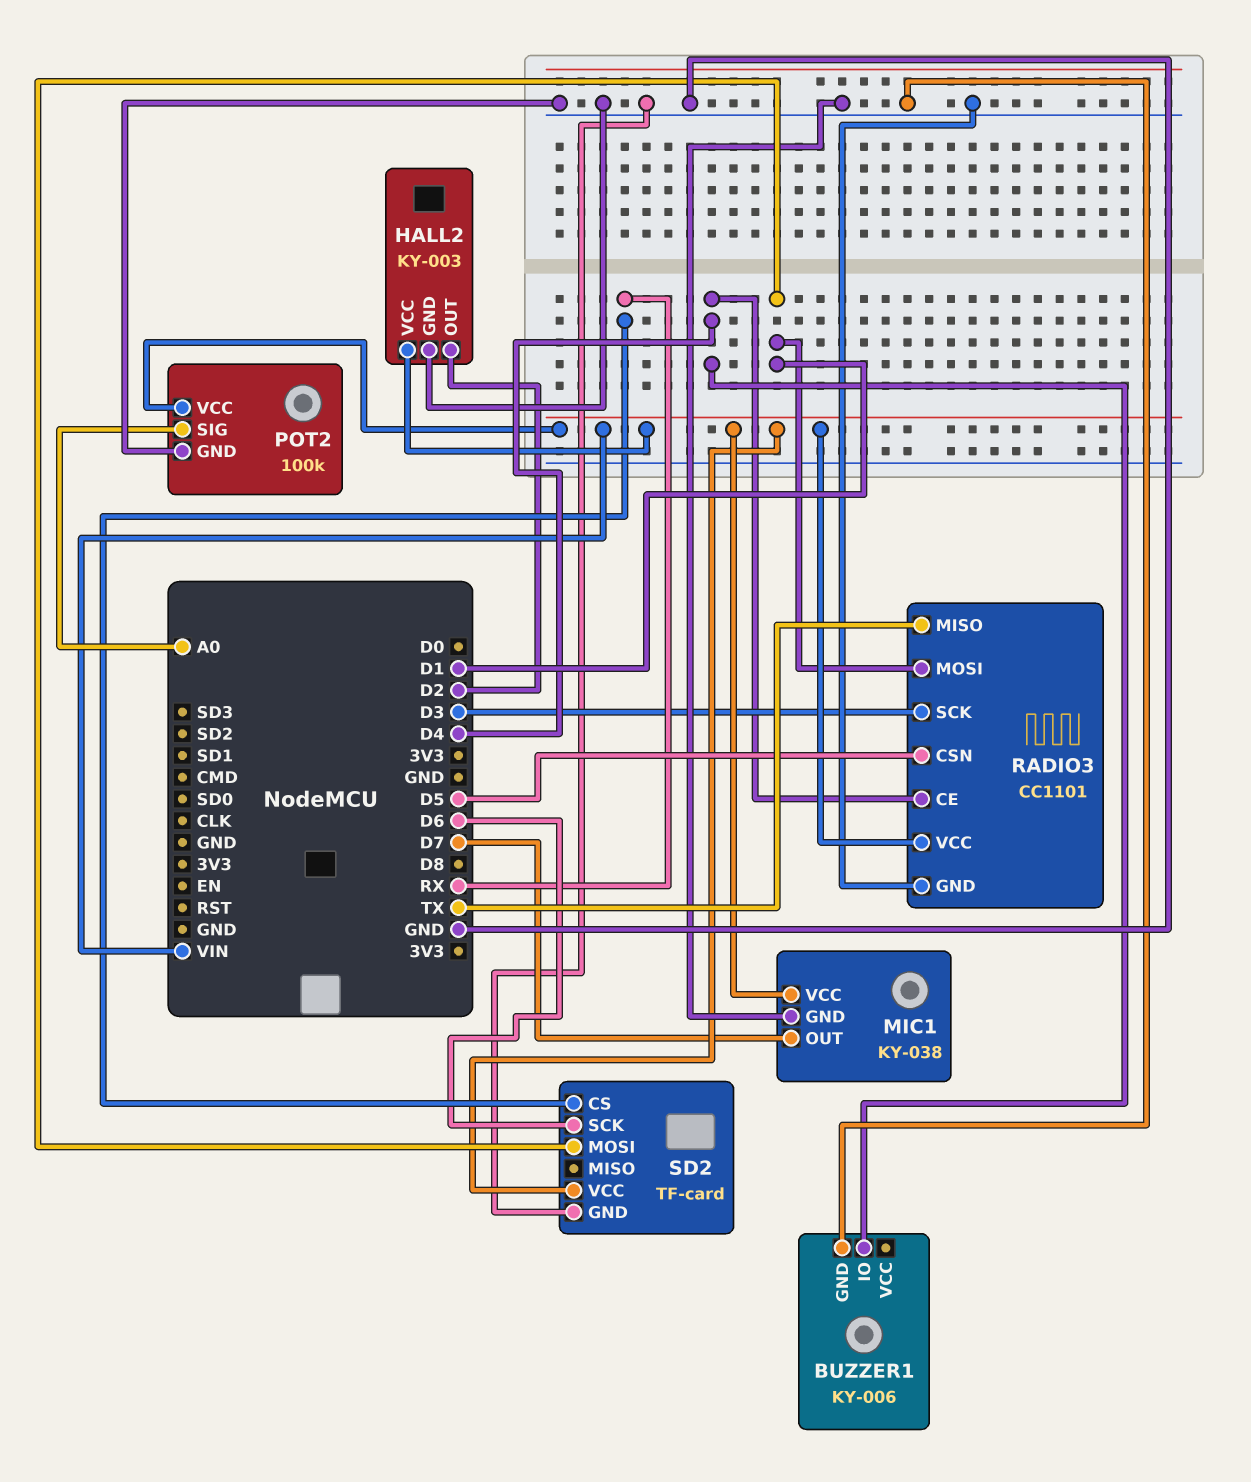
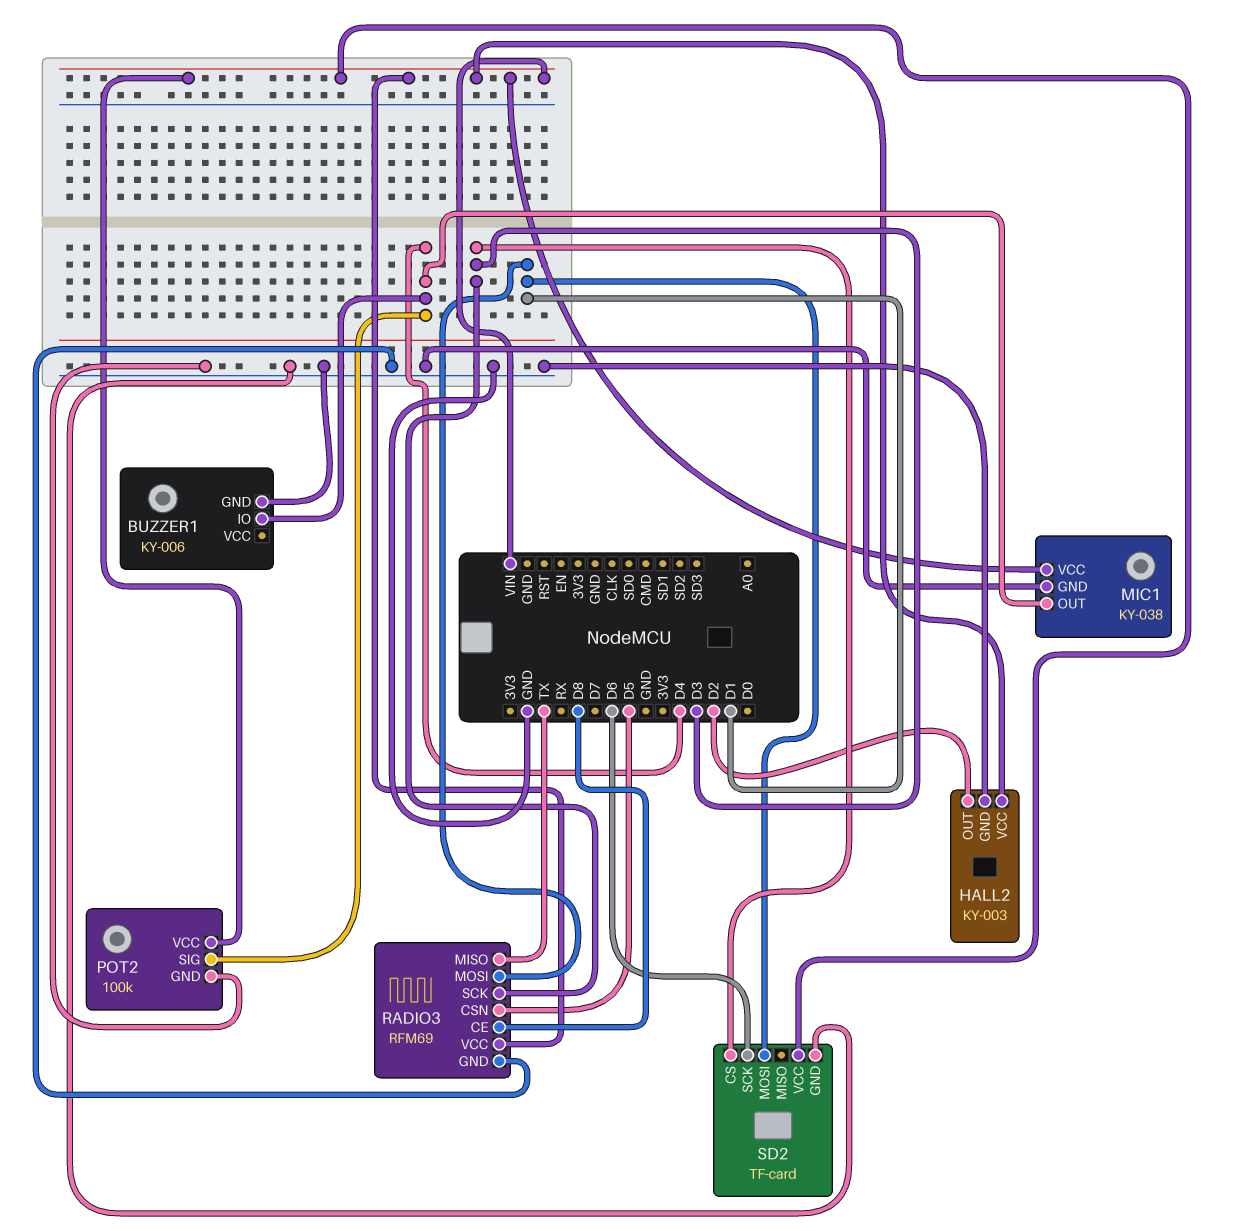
MIC1 pin OUT: D7 -> D4
POT2 pin SIG: A0 -> D4
RADIO3: CC1101 -> RFM69
RADIO3 pin CE: D4 -> D8
SD2 pin CS: RX -> D3

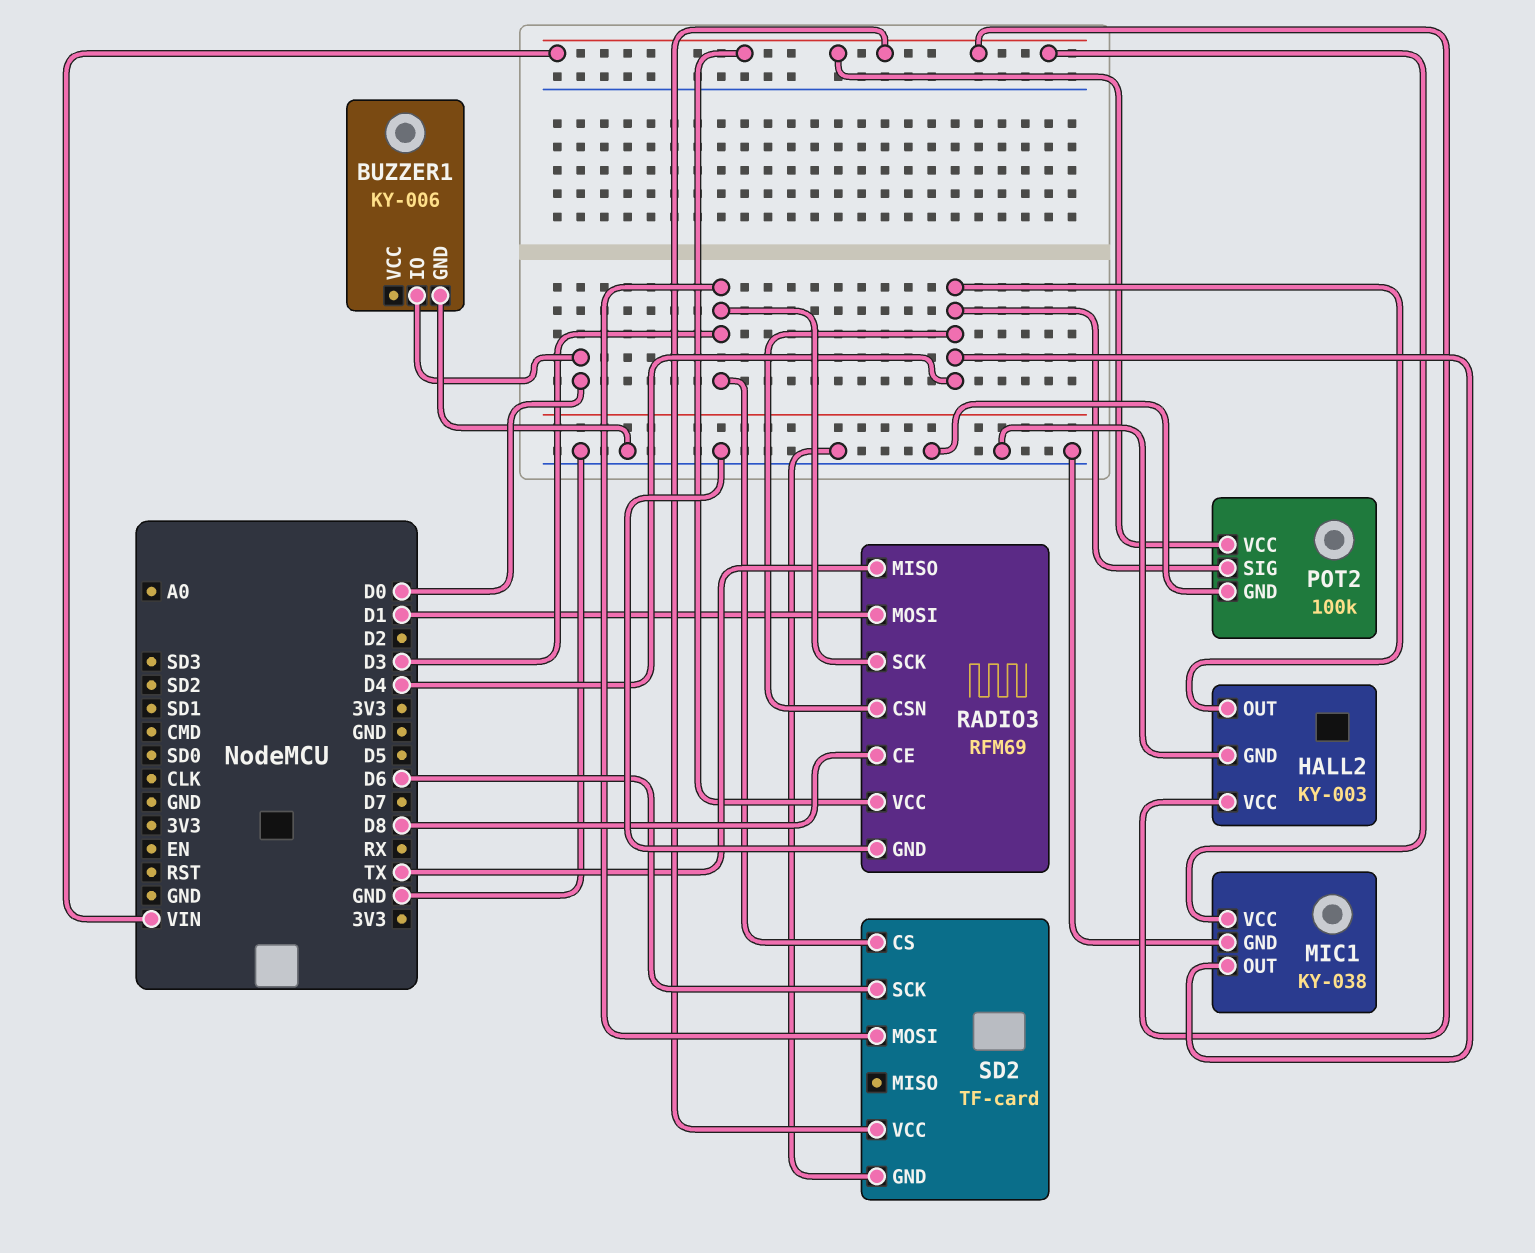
BUZZER1 pin IO: D4 -> D0
HALL2 pin OUT: D2 -> D4
RADIO3 pin CSN: D5 -> D4
SD2 pin MOSI: D1 -> D3

